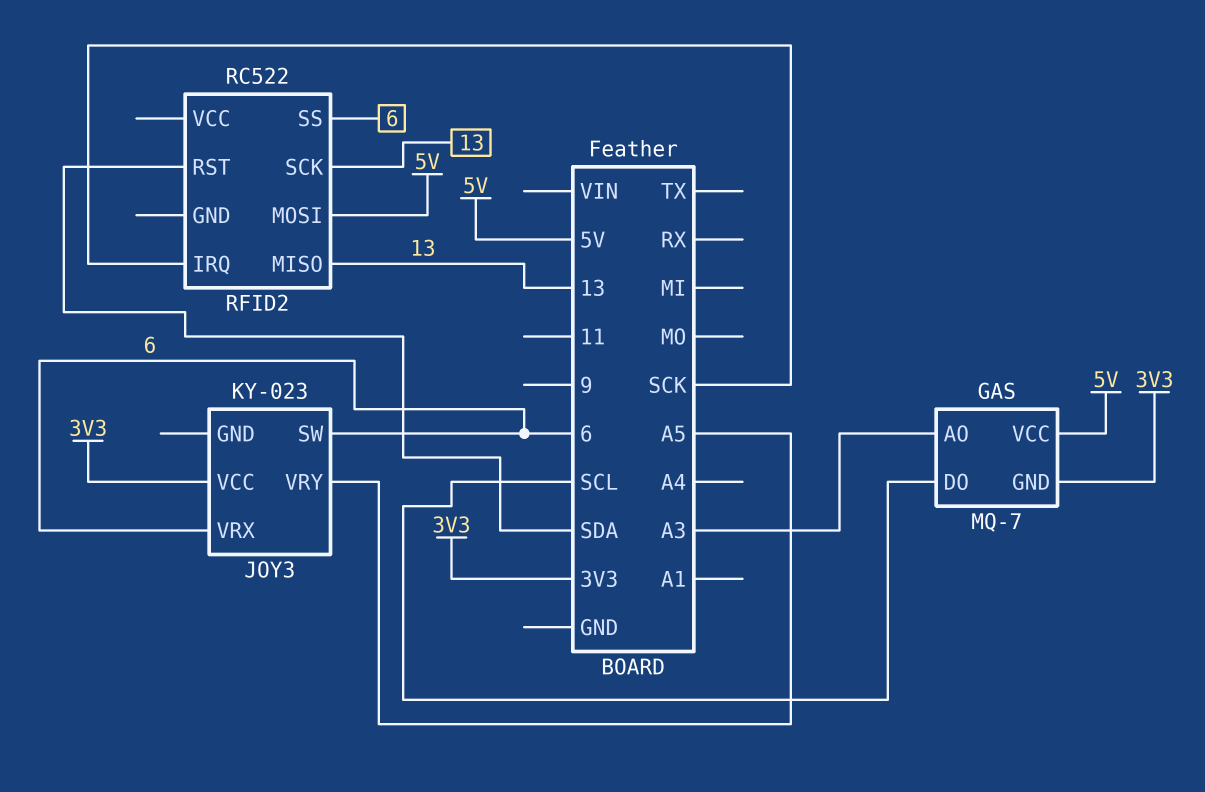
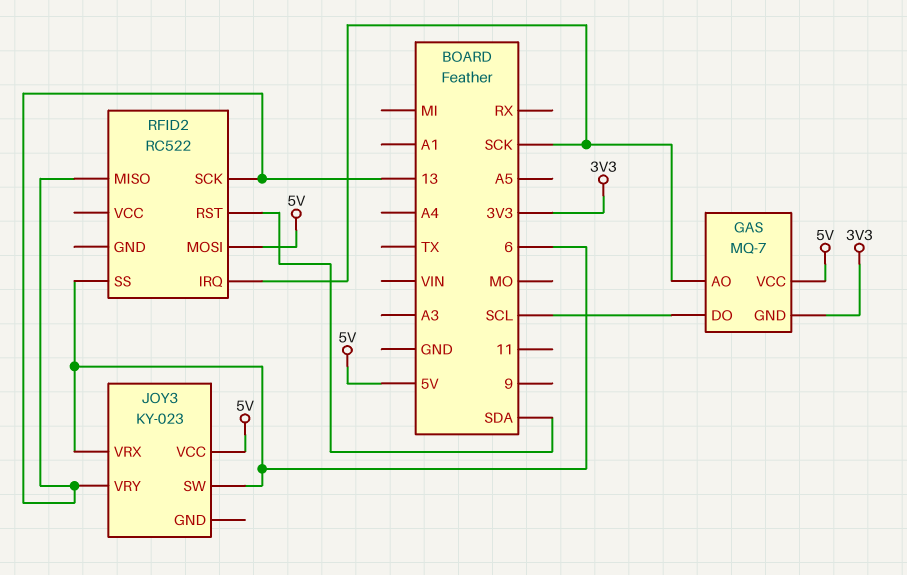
GAS pin AO: A3 -> SCK
JOY3 pin VCC: 3V3 -> 5V
JOY3 pin VRY: A5 -> 13

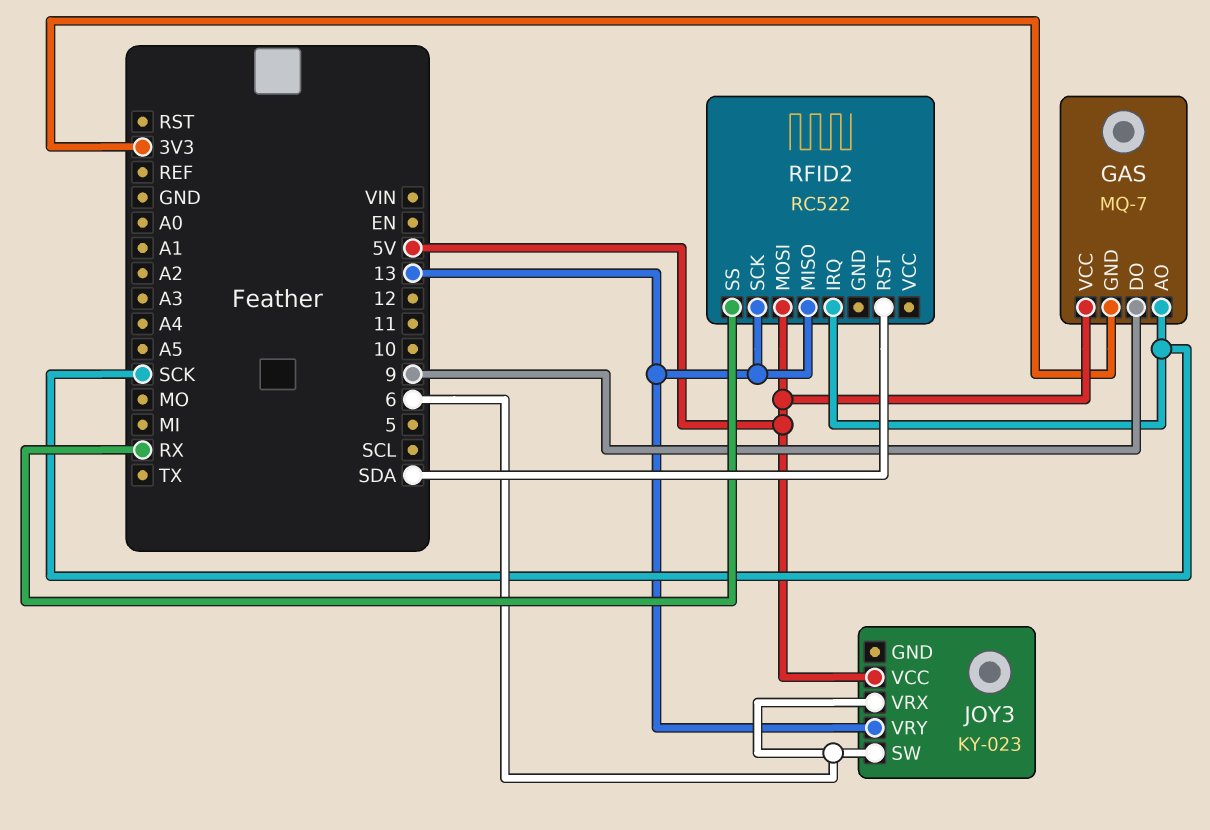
GAS pin DO: SCL -> 9
RFID2 pin SS: 6 -> RX

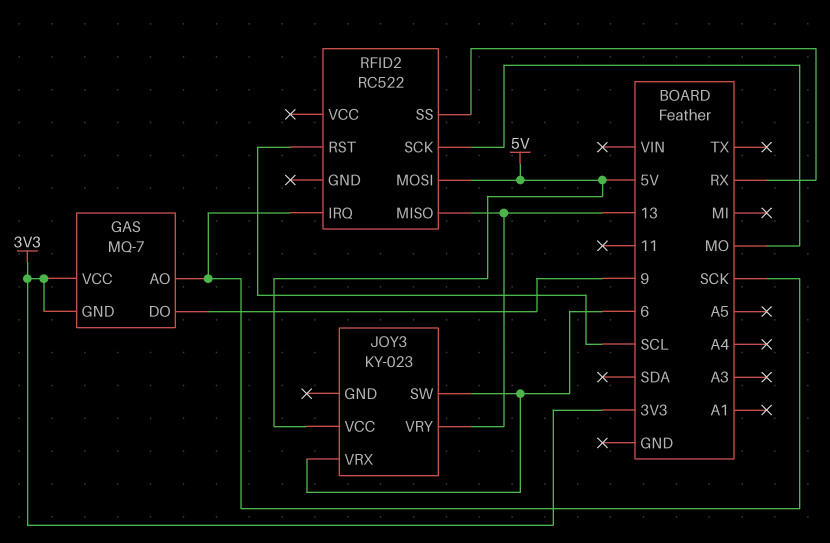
GAS pin VCC: 5V -> 3V3
RFID2 pin RST: SDA -> SCL
RFID2 pin SCK: 13 -> MO

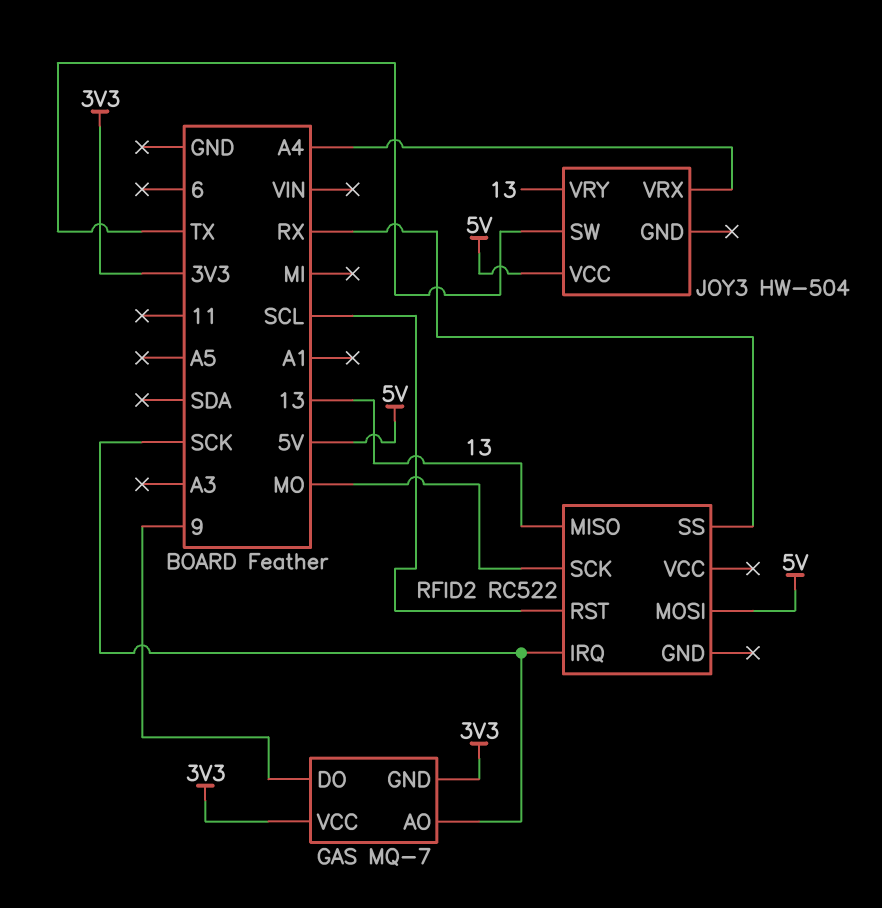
JOY3: KY-023 -> HW-504
JOY3 pin SW: 6 -> TX
JOY3 pin VRX: 6 -> A4

